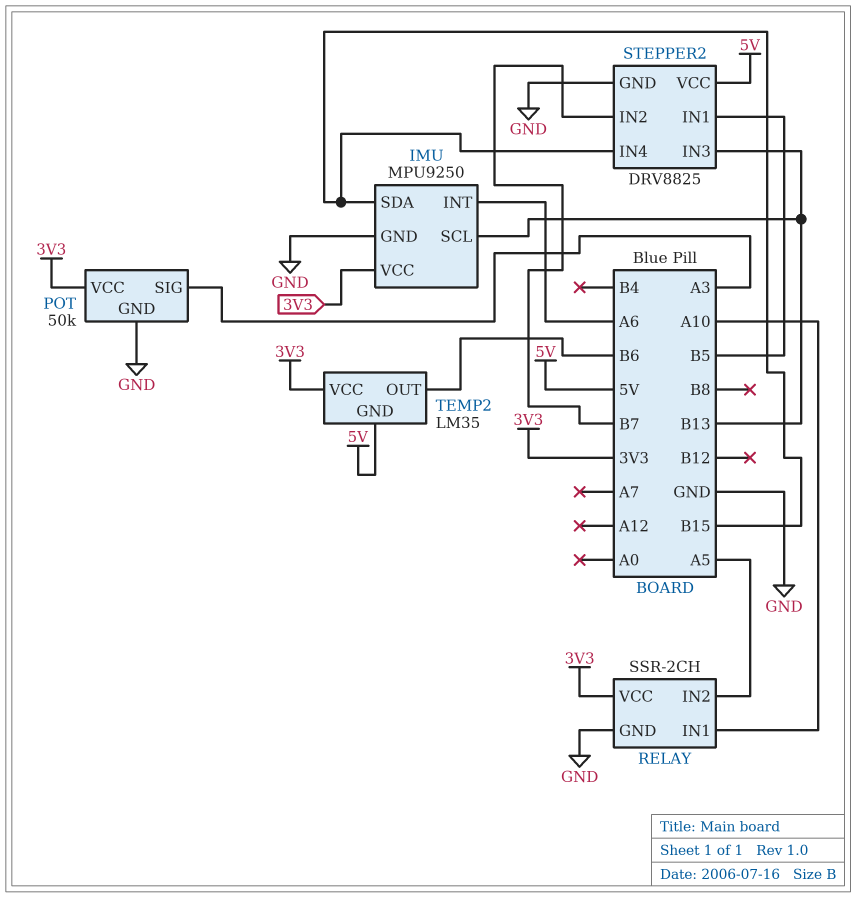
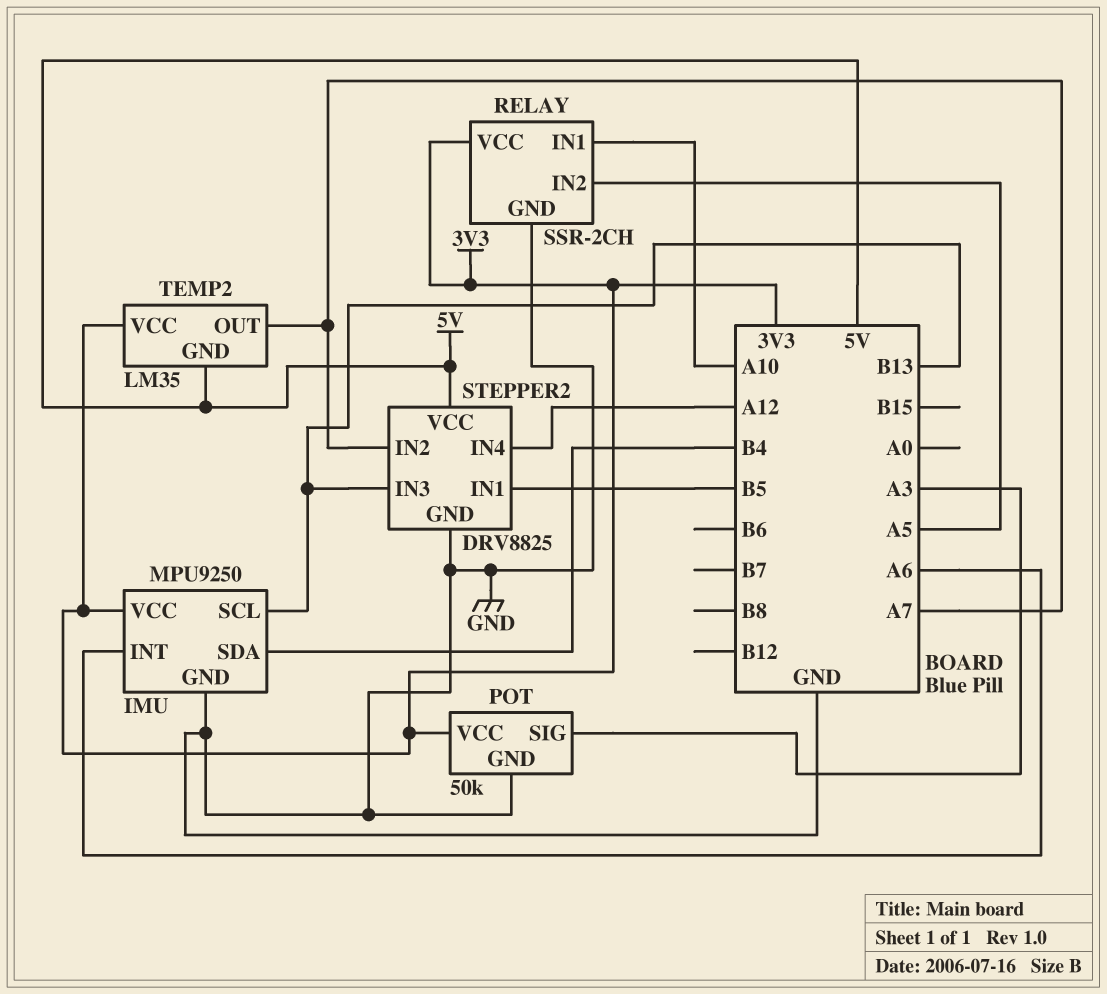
IMU pin SDA: B15 -> B4
STEPPER2 pin IN2: B7 -> A7
STEPPER2 pin IN4: B15 -> A12
TEMP2 pin OUT: B6 -> A7

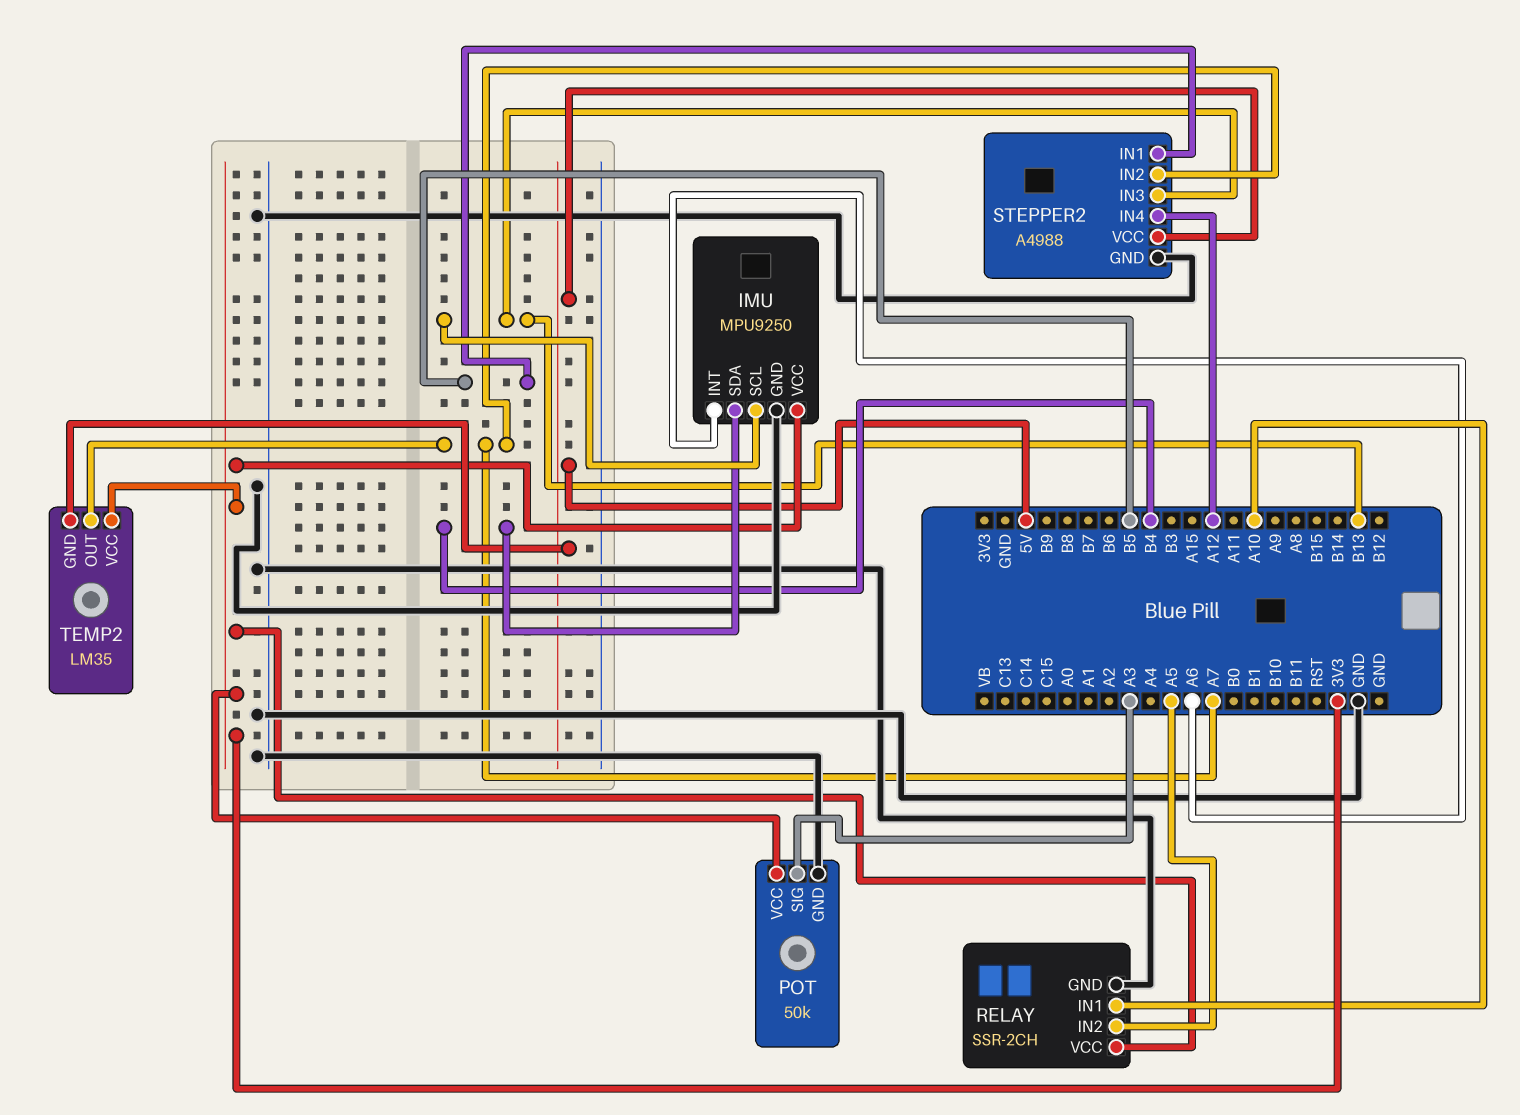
STEPPER2: DRV8825 -> A4988

